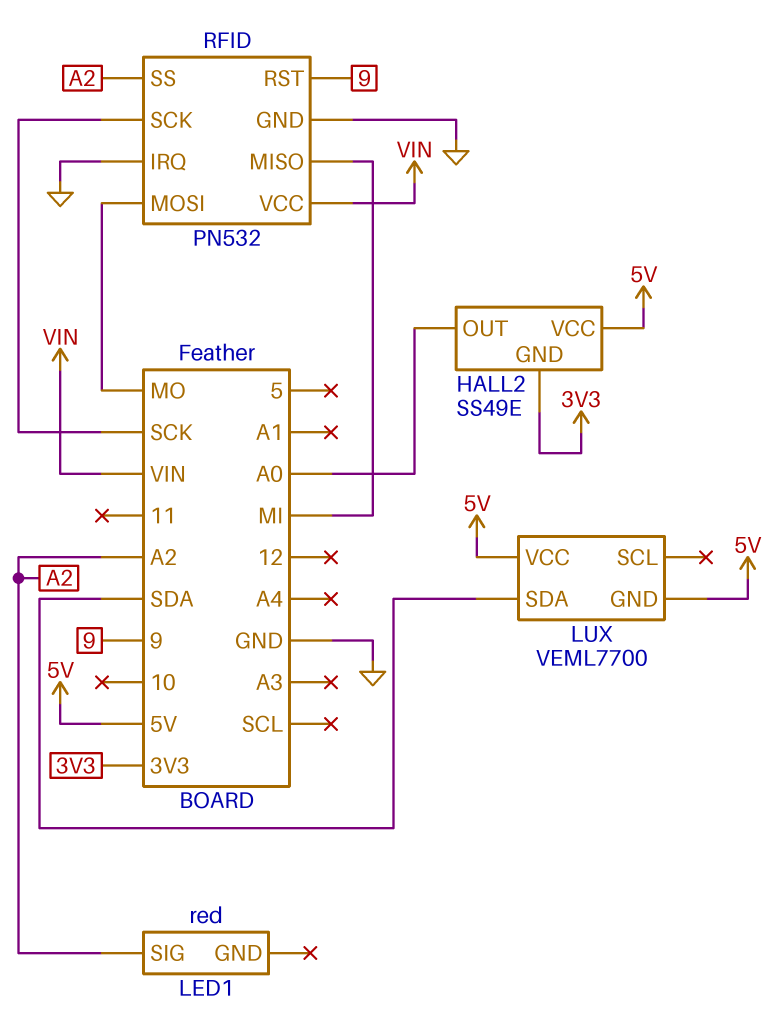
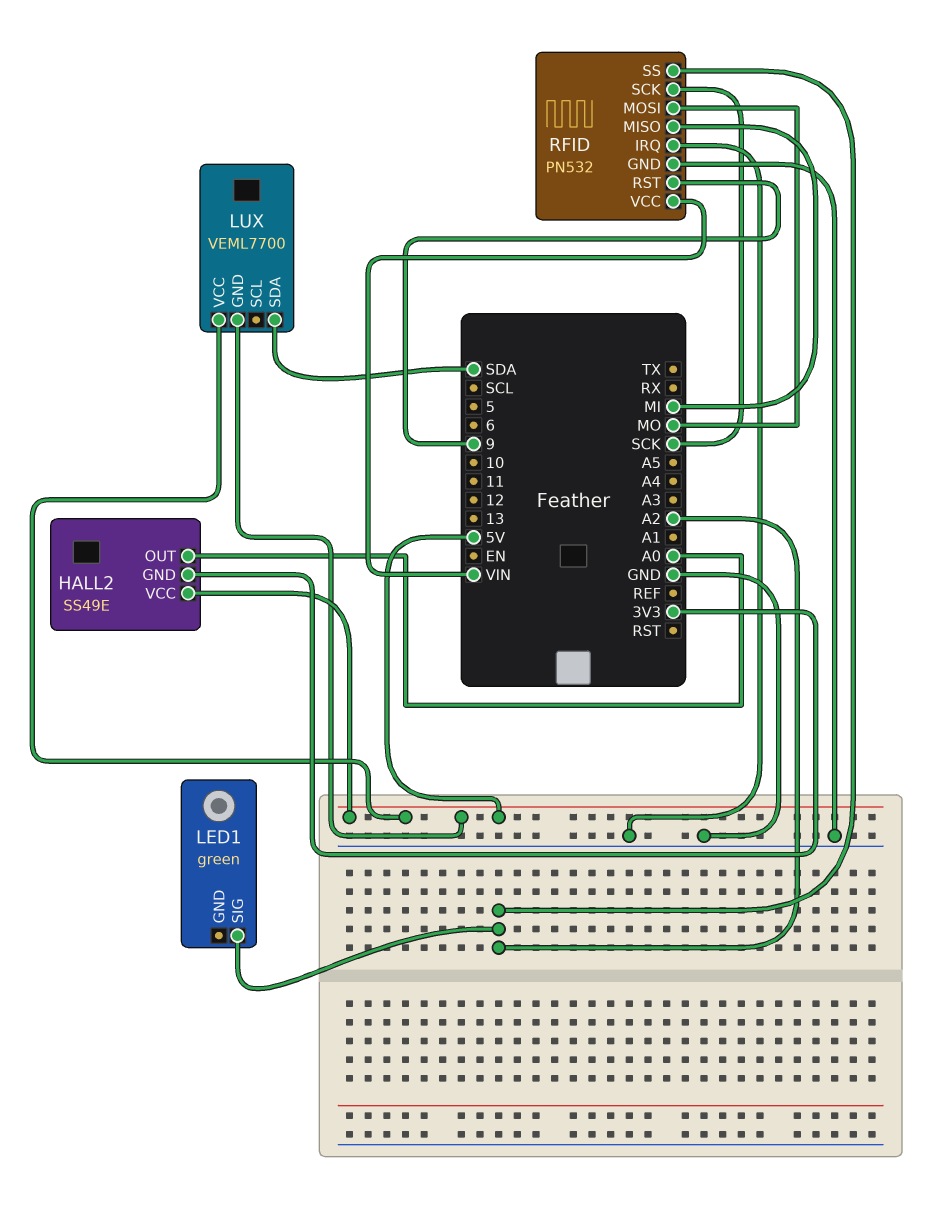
LED1: red -> green

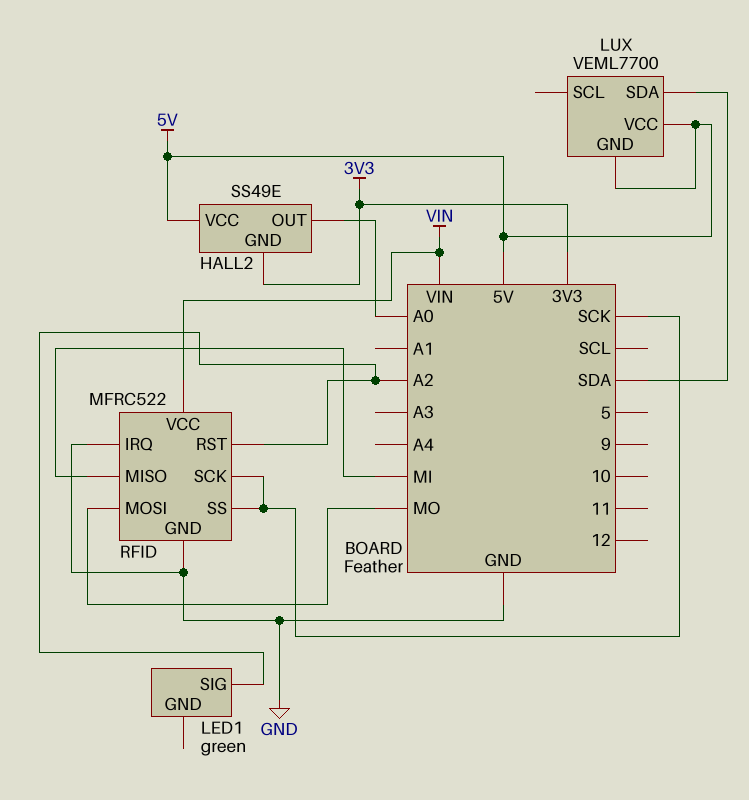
RFID: PN532 -> MFRC522
RFID pin RST: 9 -> A2
RFID pin SS: A2 -> SCK

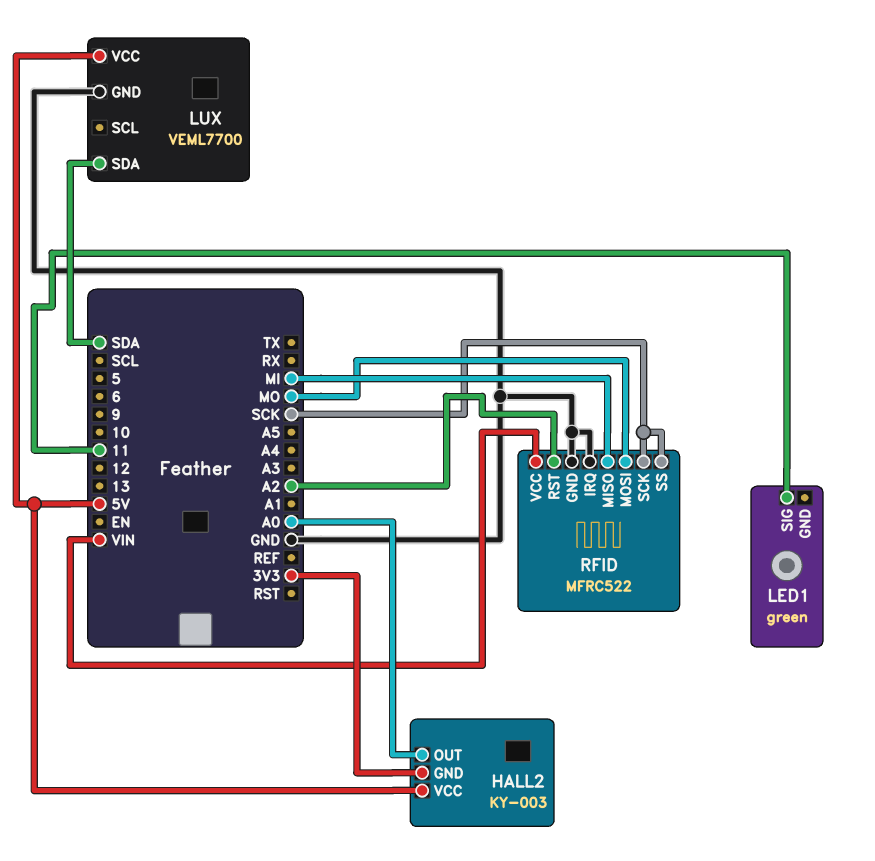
HALL2: SS49E -> KY-003
LED1 pin SIG: A2 -> 11
LUX pin GND: 5V -> GND

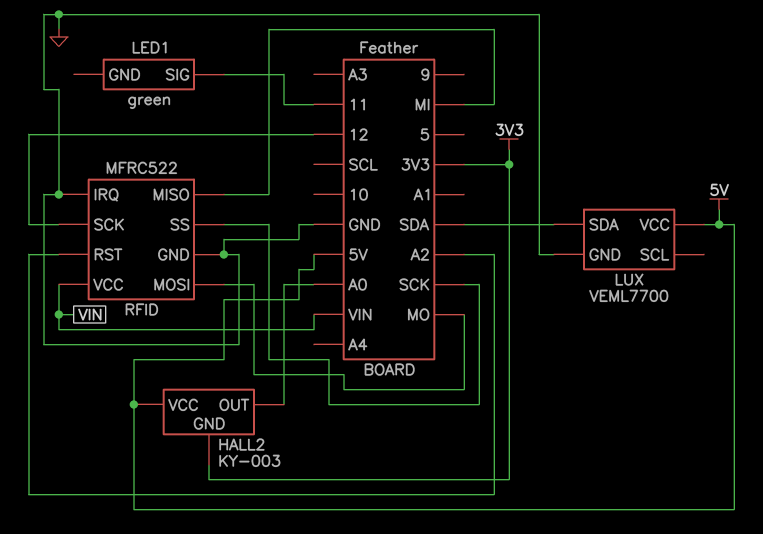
RFID pin SCK: SCK -> 12

